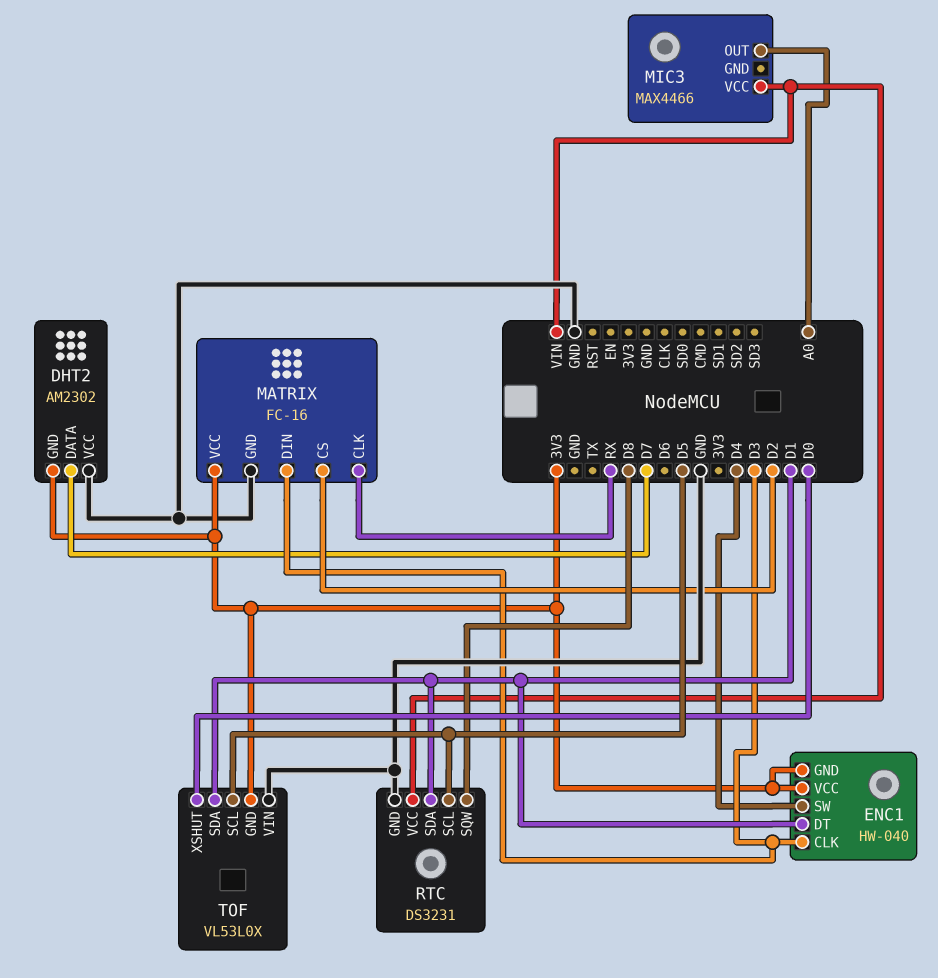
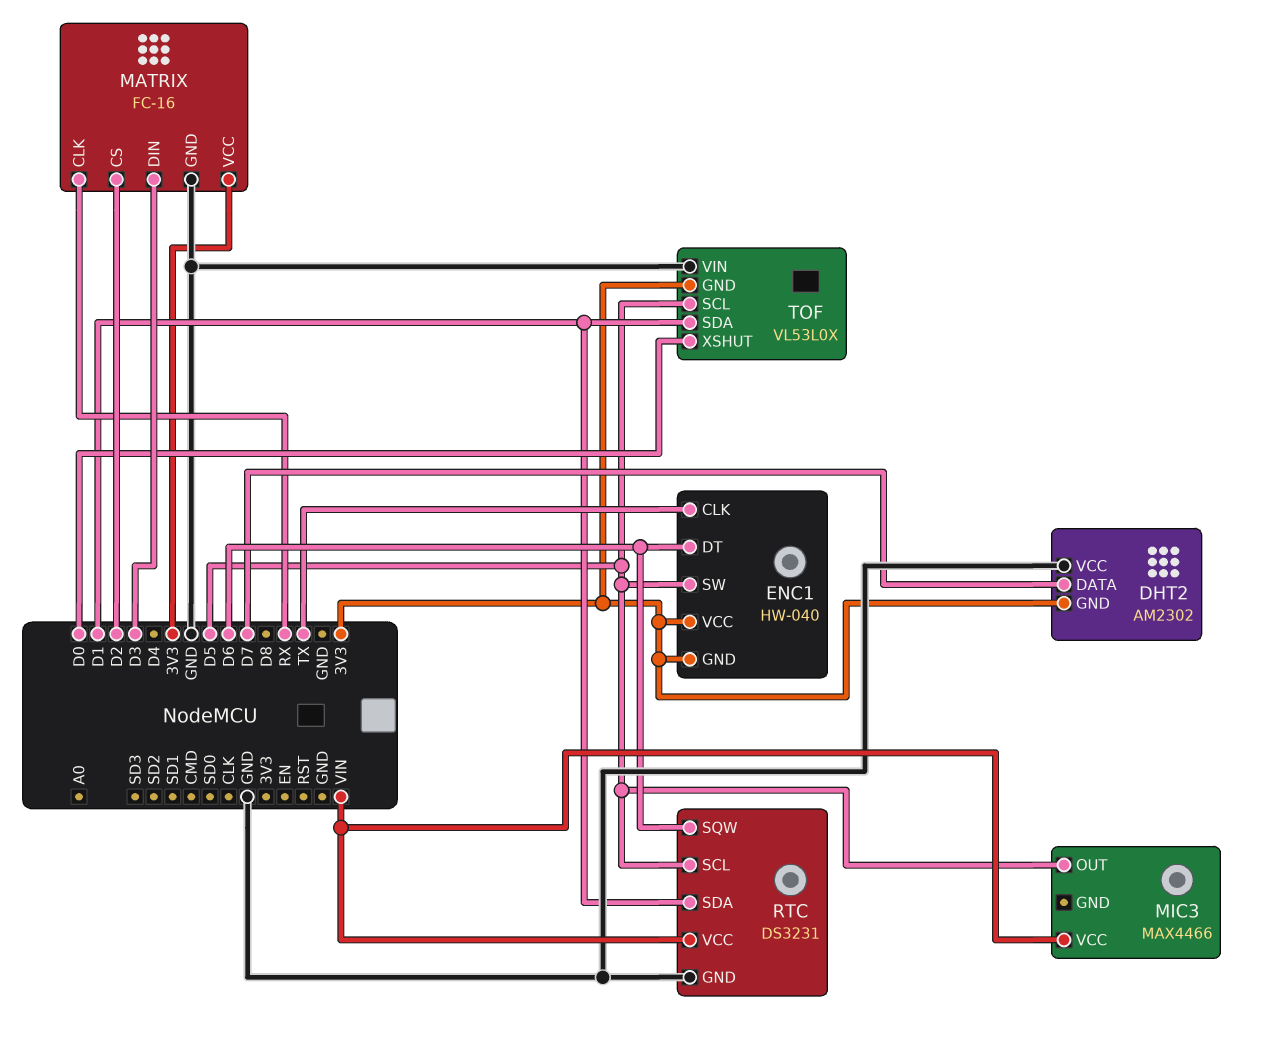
ENC1 pin CLK: D3 -> TX
ENC1 pin DT: D1 -> D6
ENC1 pin SW: D4 -> D5
MIC3 pin OUT: A0 -> D5
RTC pin SQW: D8 -> D6

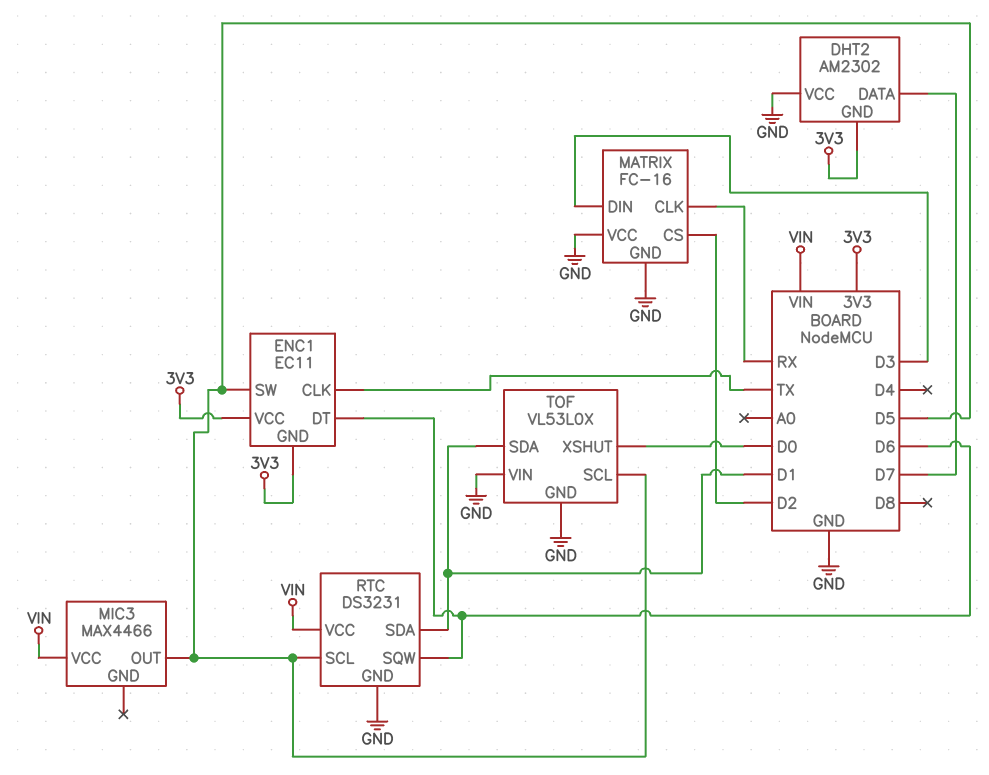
ENC1: HW-040 -> EC11
MATRIX pin VCC: 3V3 -> GND
TOF pin GND: 3V3 -> GND

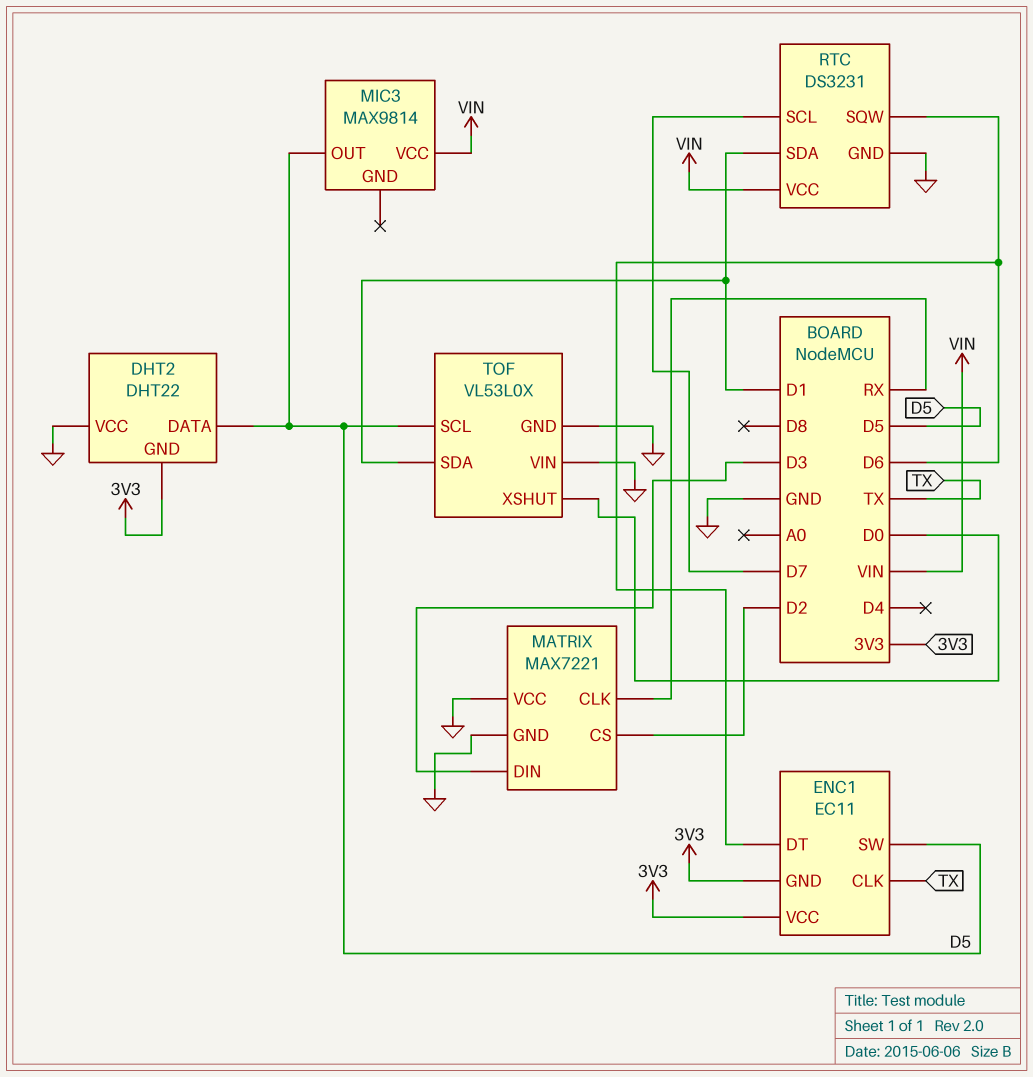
DHT2: AM2302 -> DHT22
DHT2 pin DATA: D7 -> D5
MATRIX: FC-16 -> MAX7221
MIC3: MAX4466 -> MAX9814
RTC pin SCL: D5 -> D7

